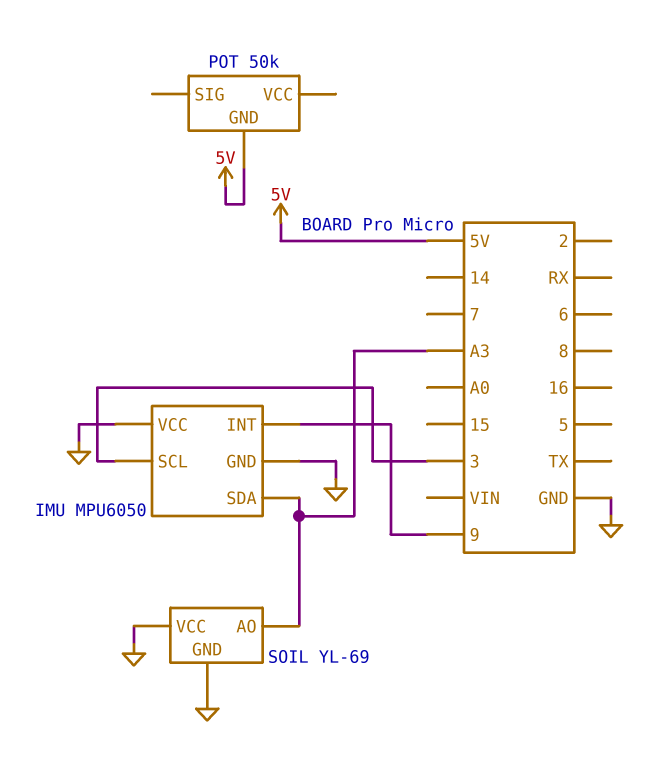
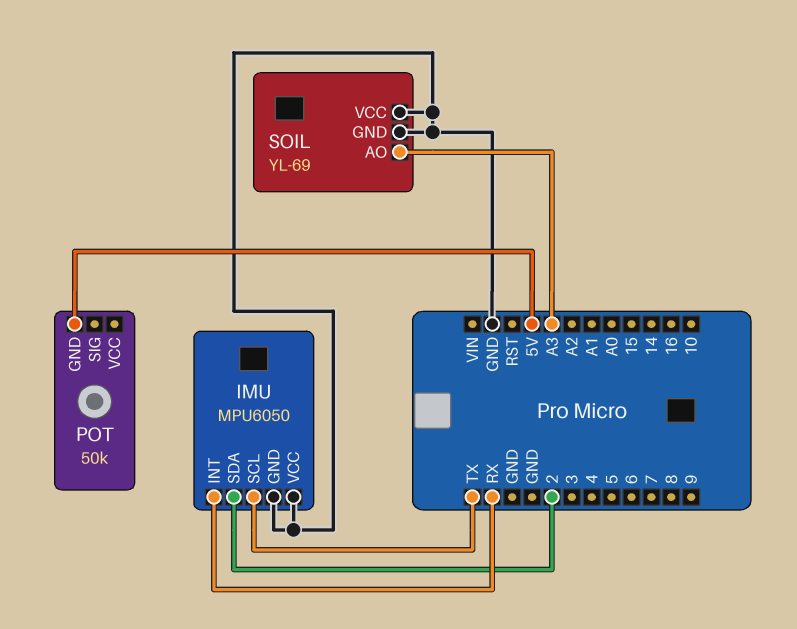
IMU pin INT: 9 -> RX
IMU pin SCL: 3 -> TX
IMU pin SDA: A3 -> 2

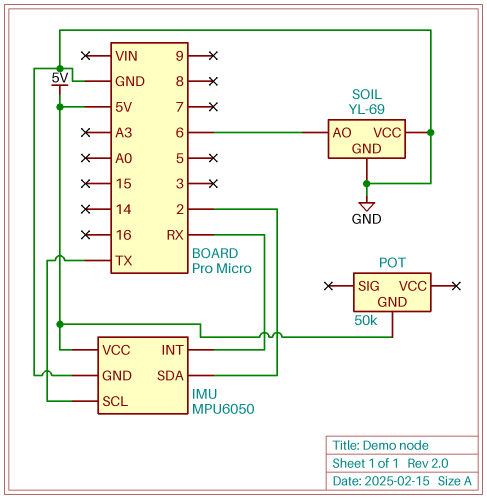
IMU pin VCC: GND -> 5V
SOIL pin AO: A3 -> 6

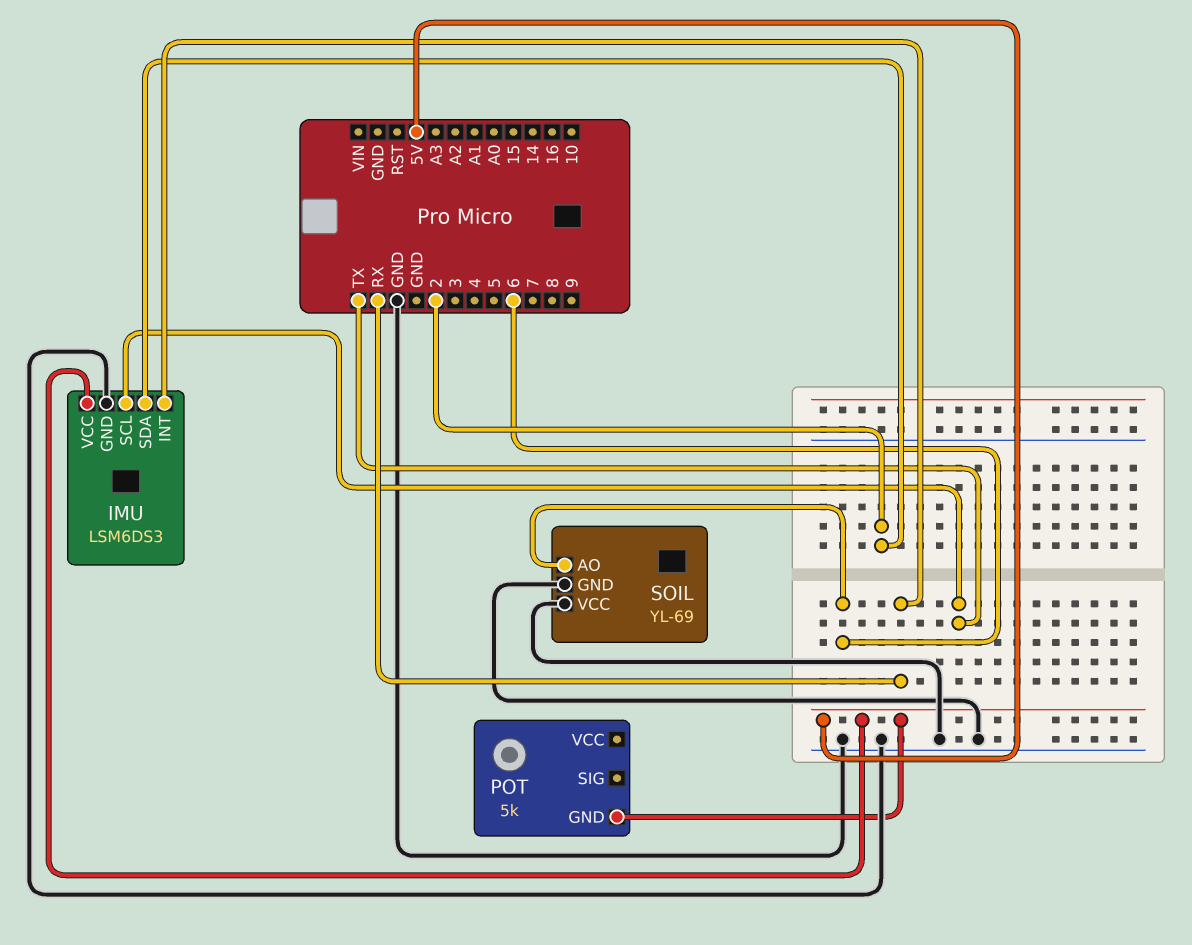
IMU: MPU6050 -> LSM6DS3
POT: 50k -> 5k

